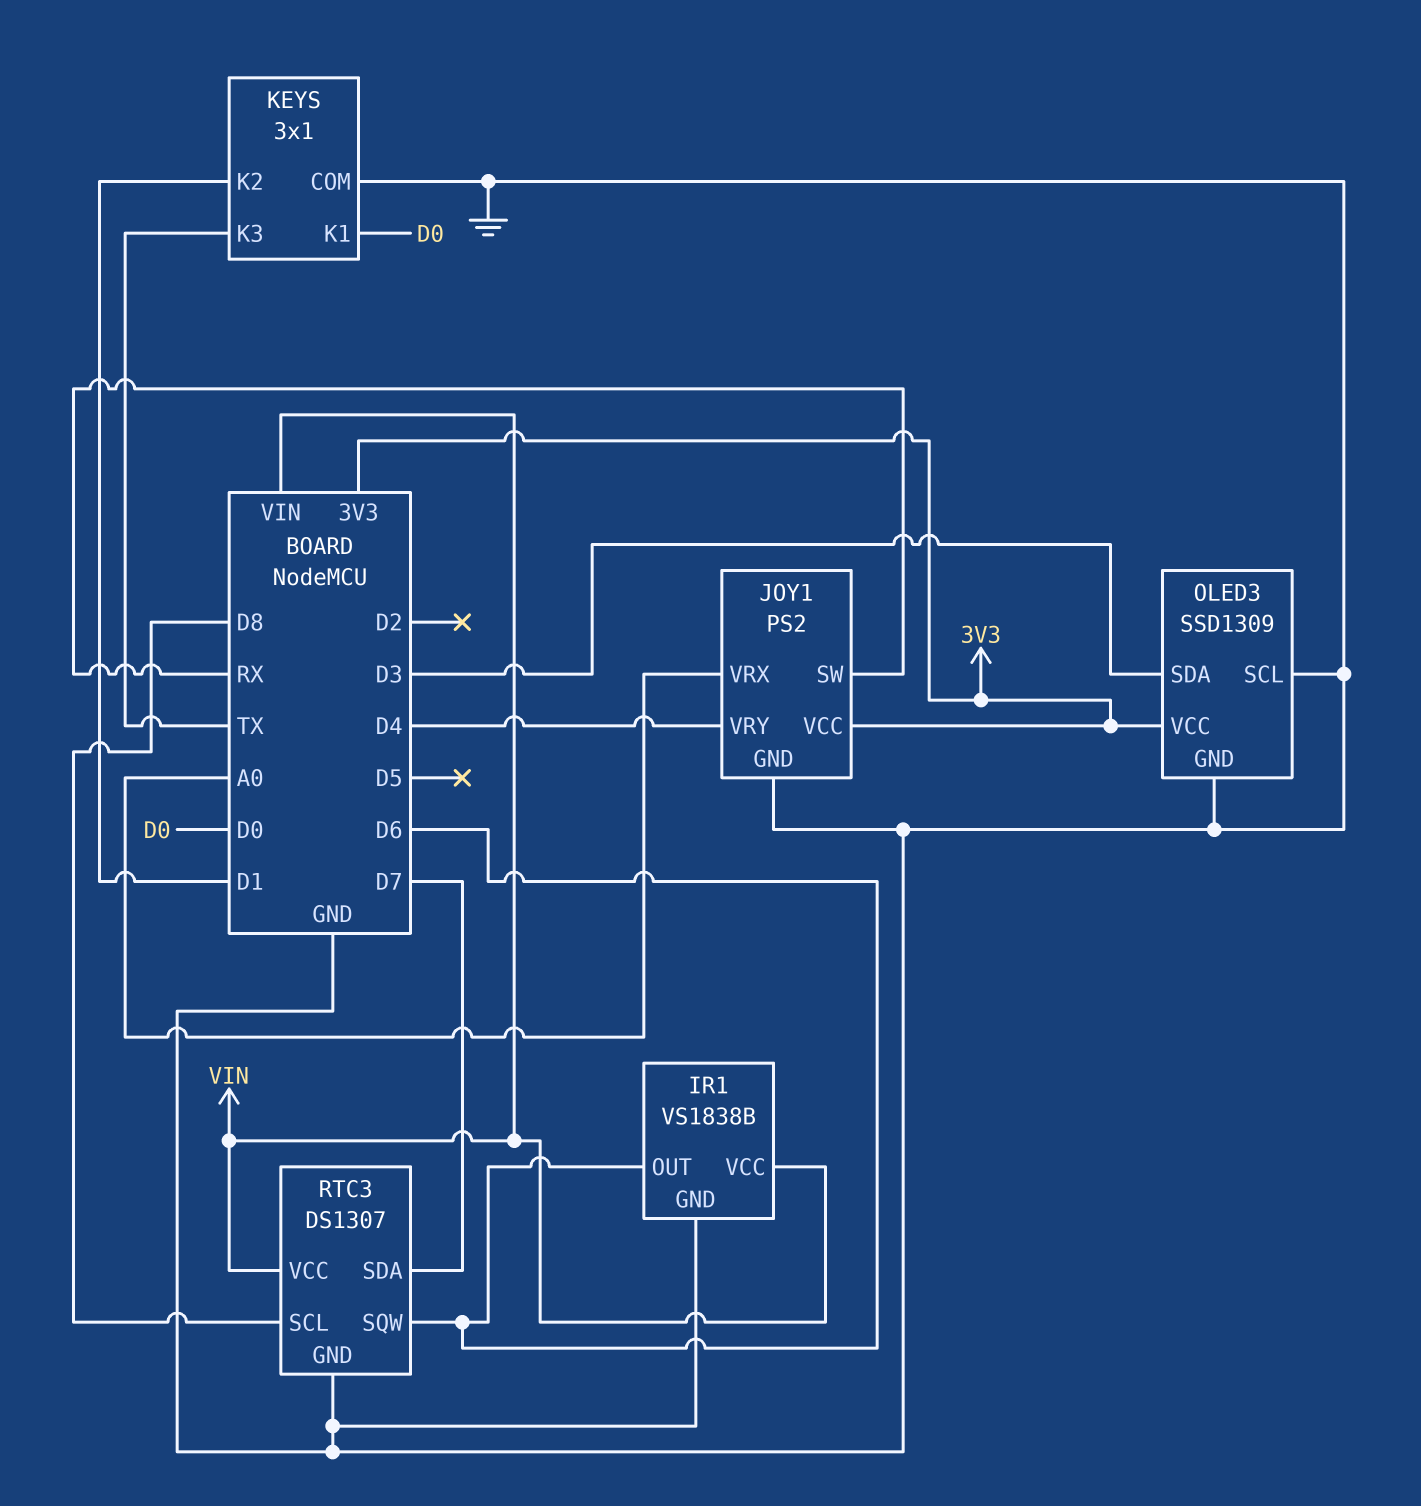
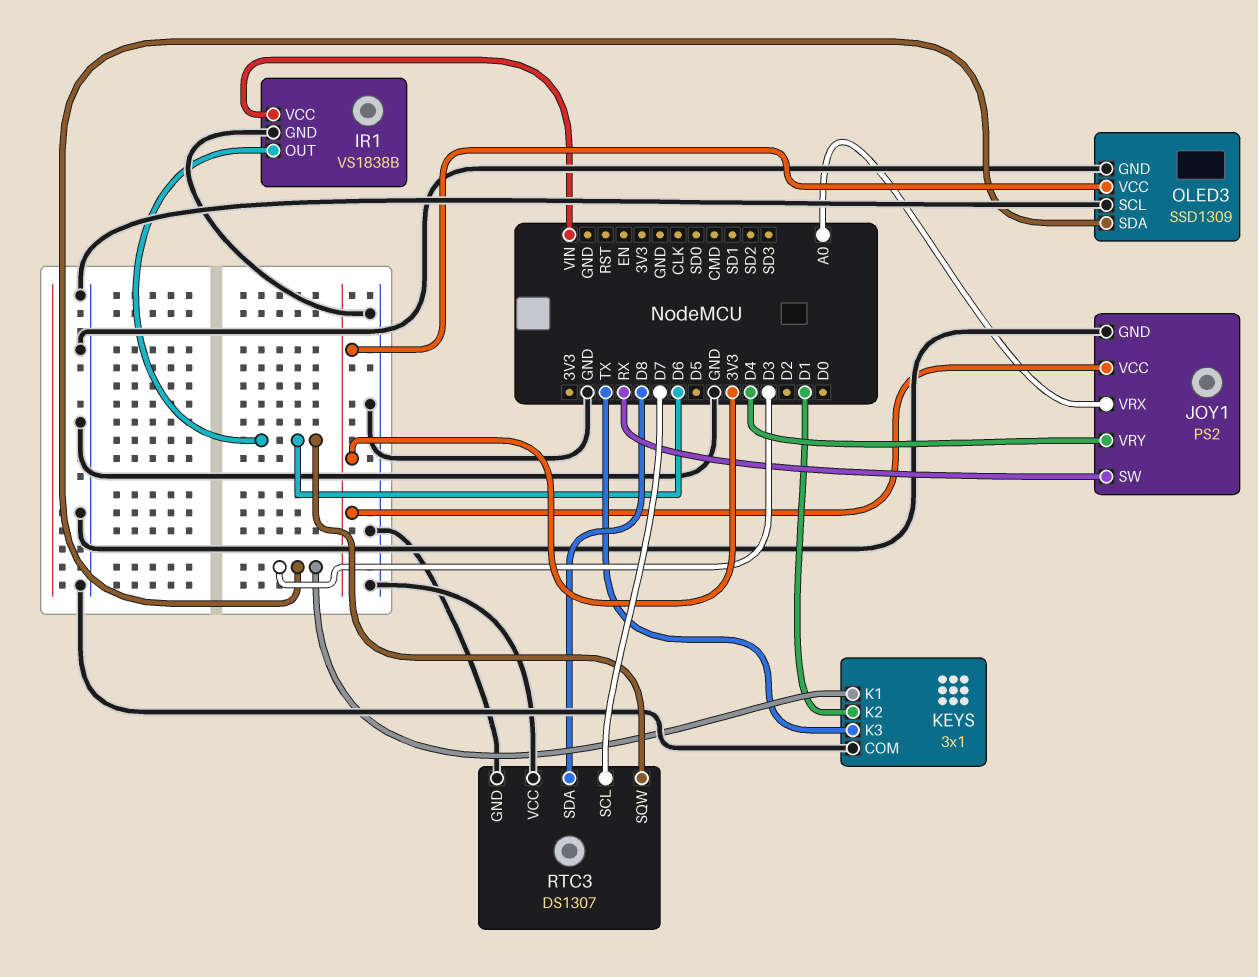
KEYS pin K1: D0 -> D3
RTC3 pin SCL: D8 -> D7
RTC3 pin SDA: D7 -> D8
RTC3 pin VCC: VIN -> GND

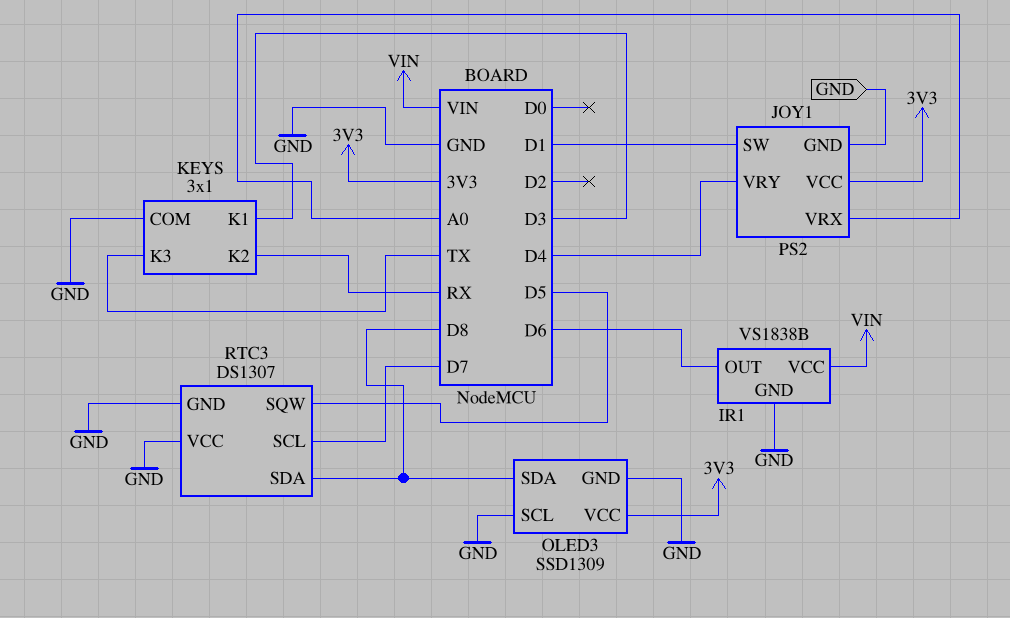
JOY1 pin SW: RX -> D1
KEYS pin K2: D1 -> RX
OLED3 pin SDA: D3 -> D8
RTC3 pin SQW: D6 -> D5

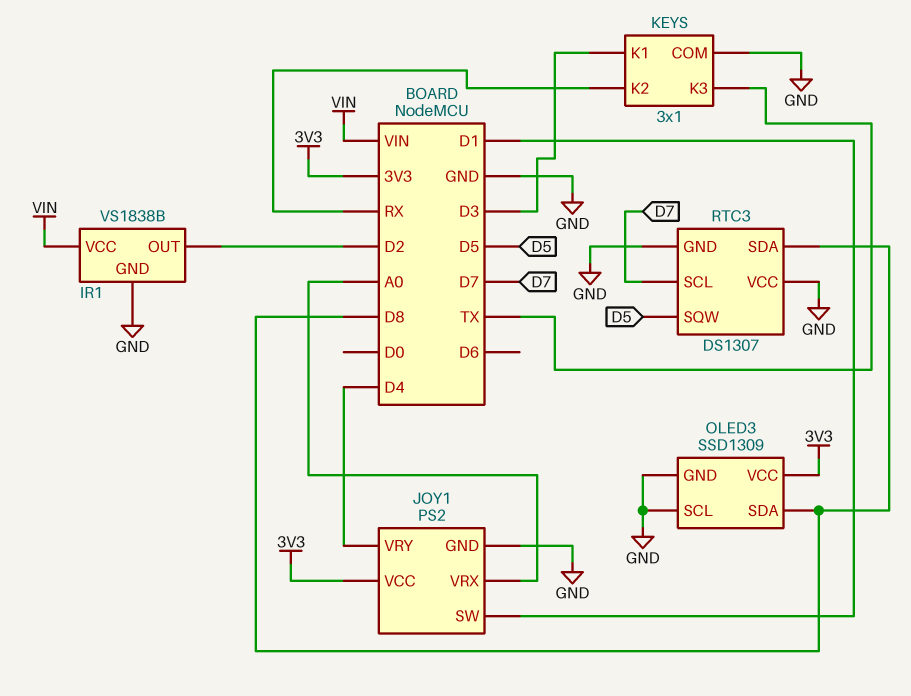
IR1 pin OUT: D6 -> D2

